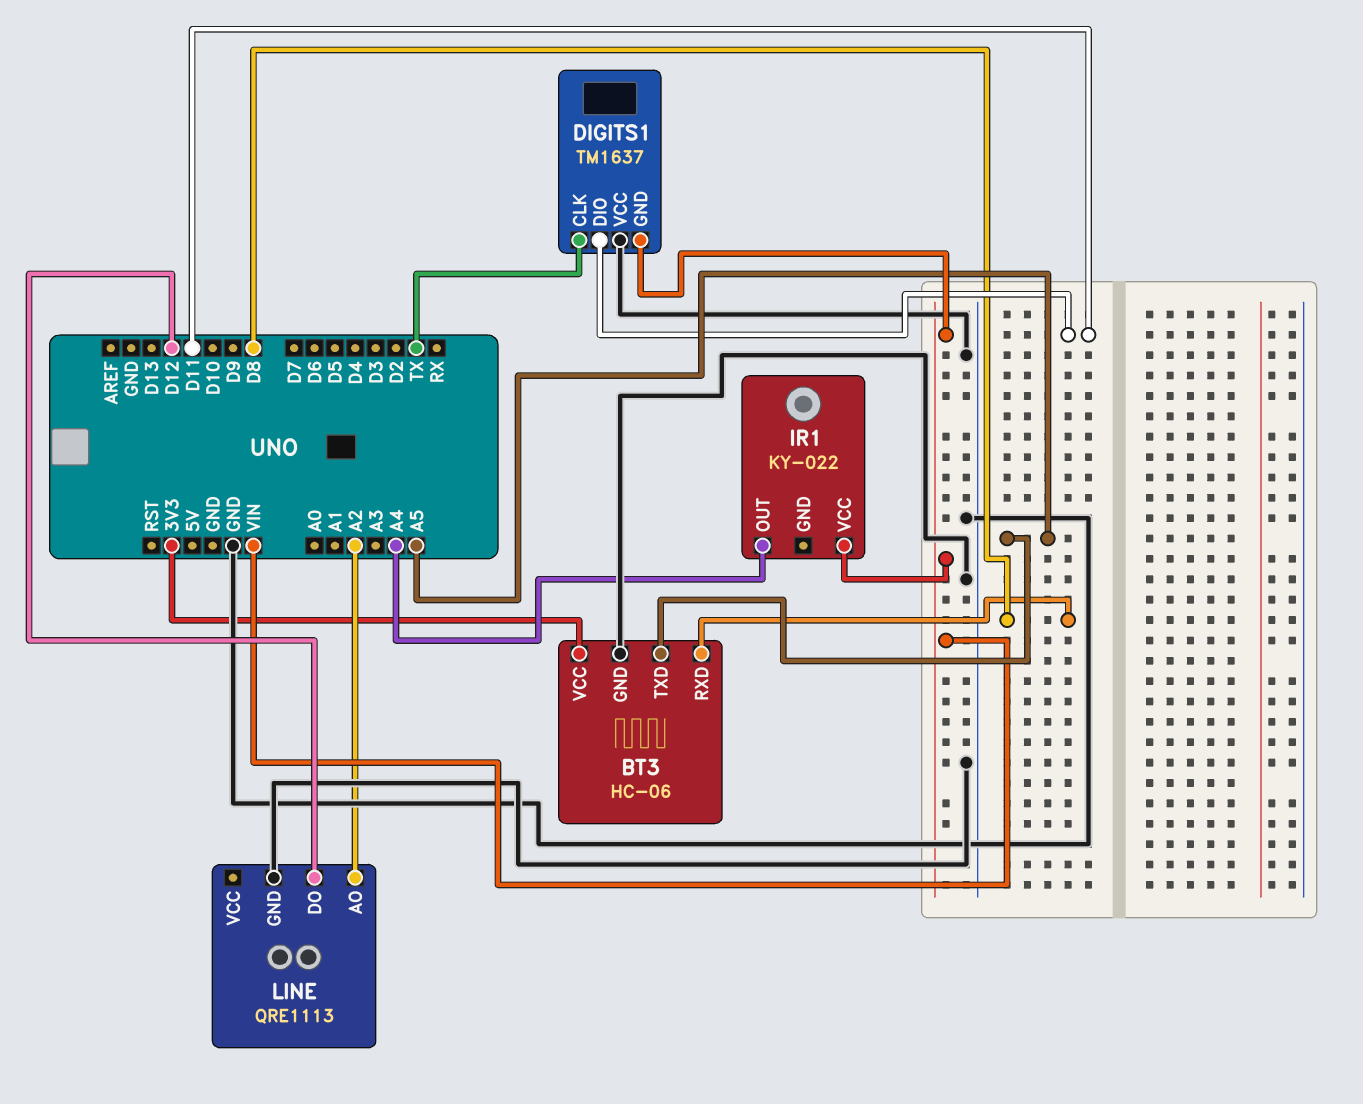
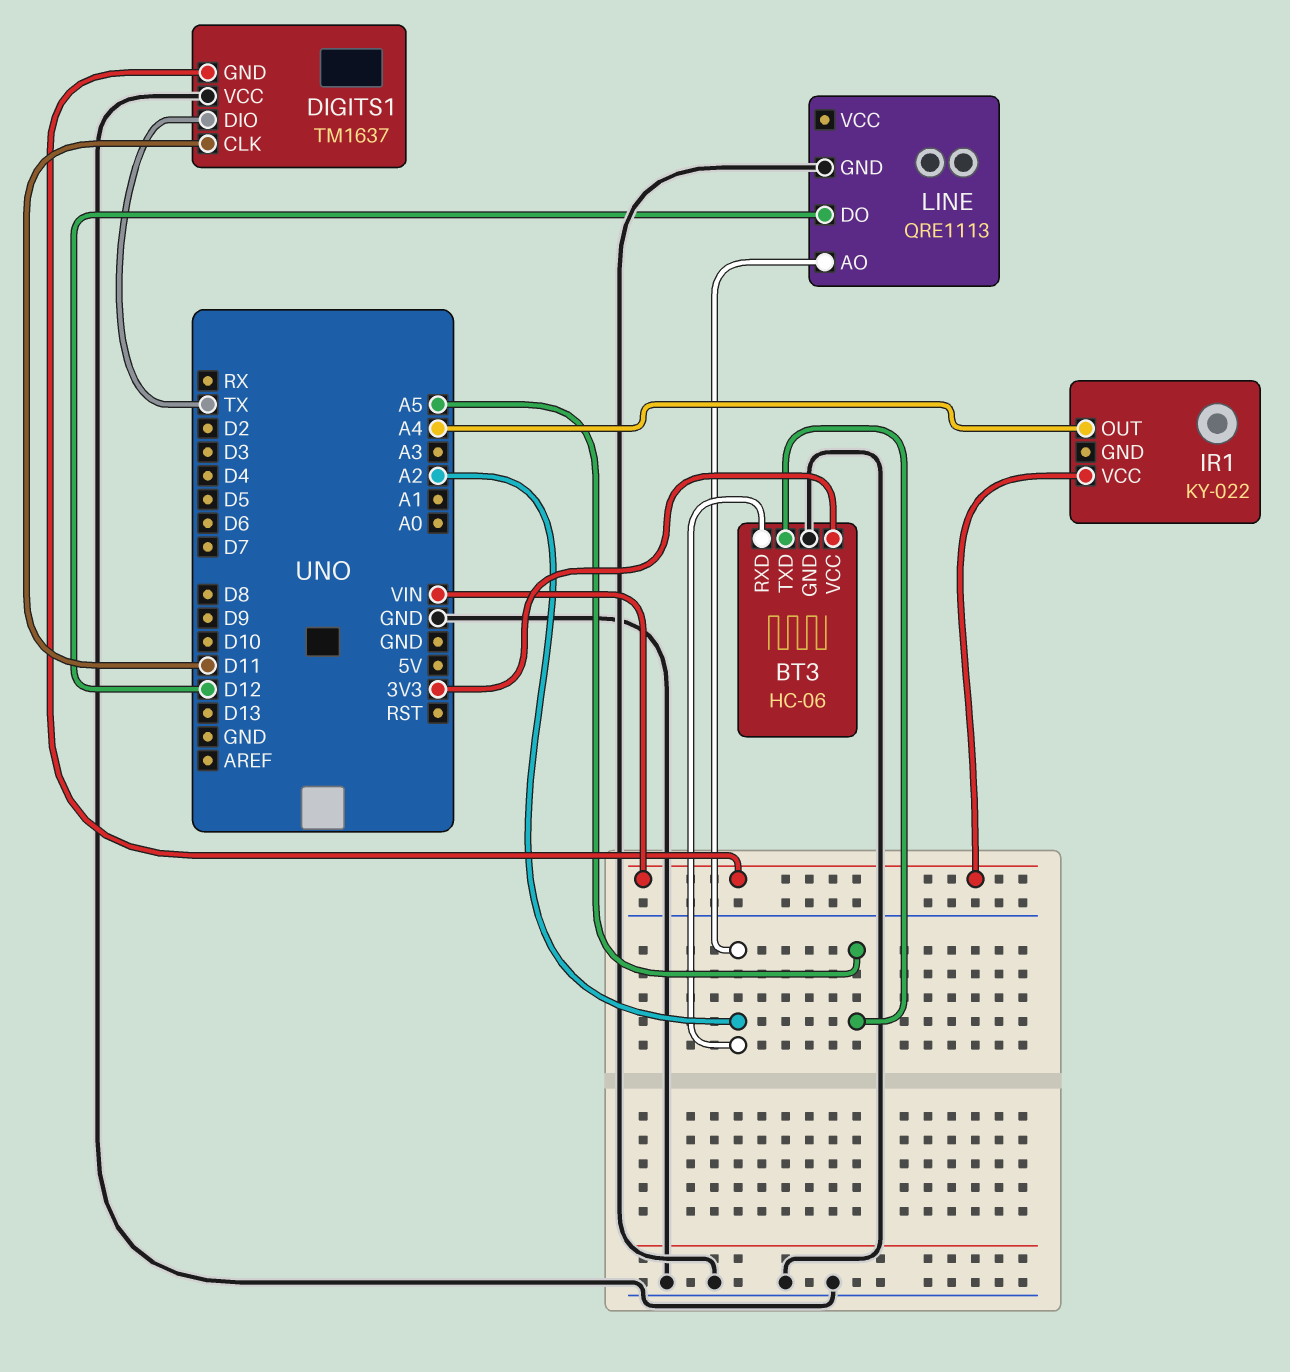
BT3 pin RXD: D8 -> A2
DIGITS1 pin CLK: TX -> D11
DIGITS1 pin DIO: D11 -> TX

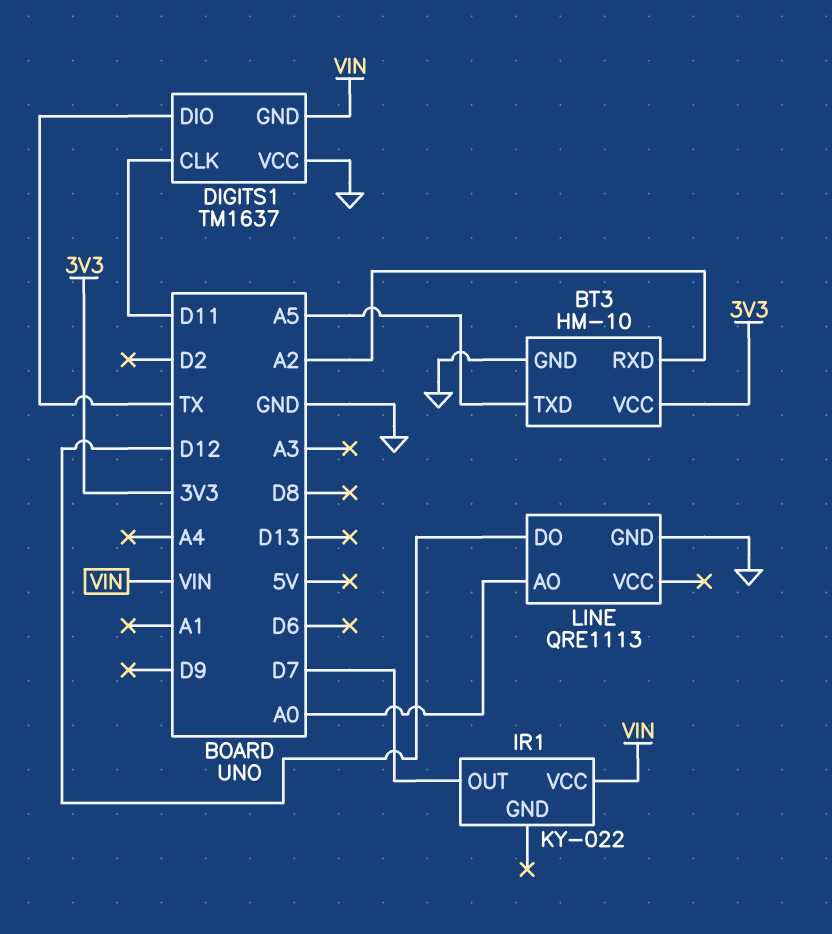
BT3: HC-06 -> HM-10
IR1 pin OUT: A4 -> D7
LINE pin AO: A2 -> A0

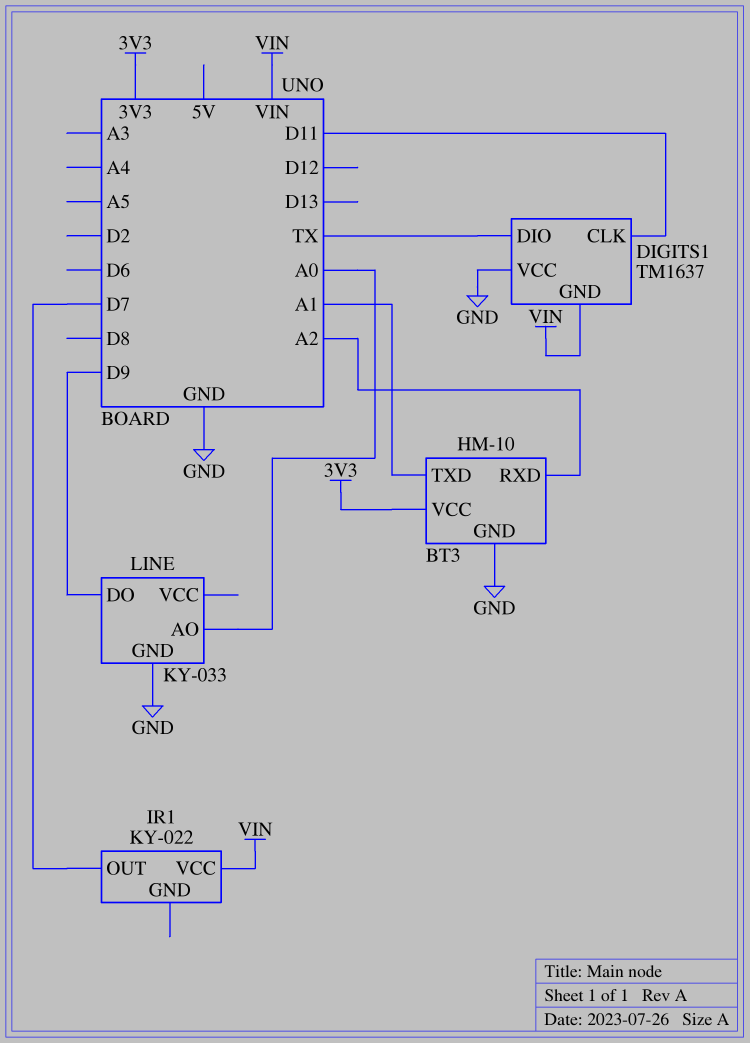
BT3 pin TXD: A5 -> A1
LINE: QRE1113 -> KY-033
LINE pin DO: D12 -> D9

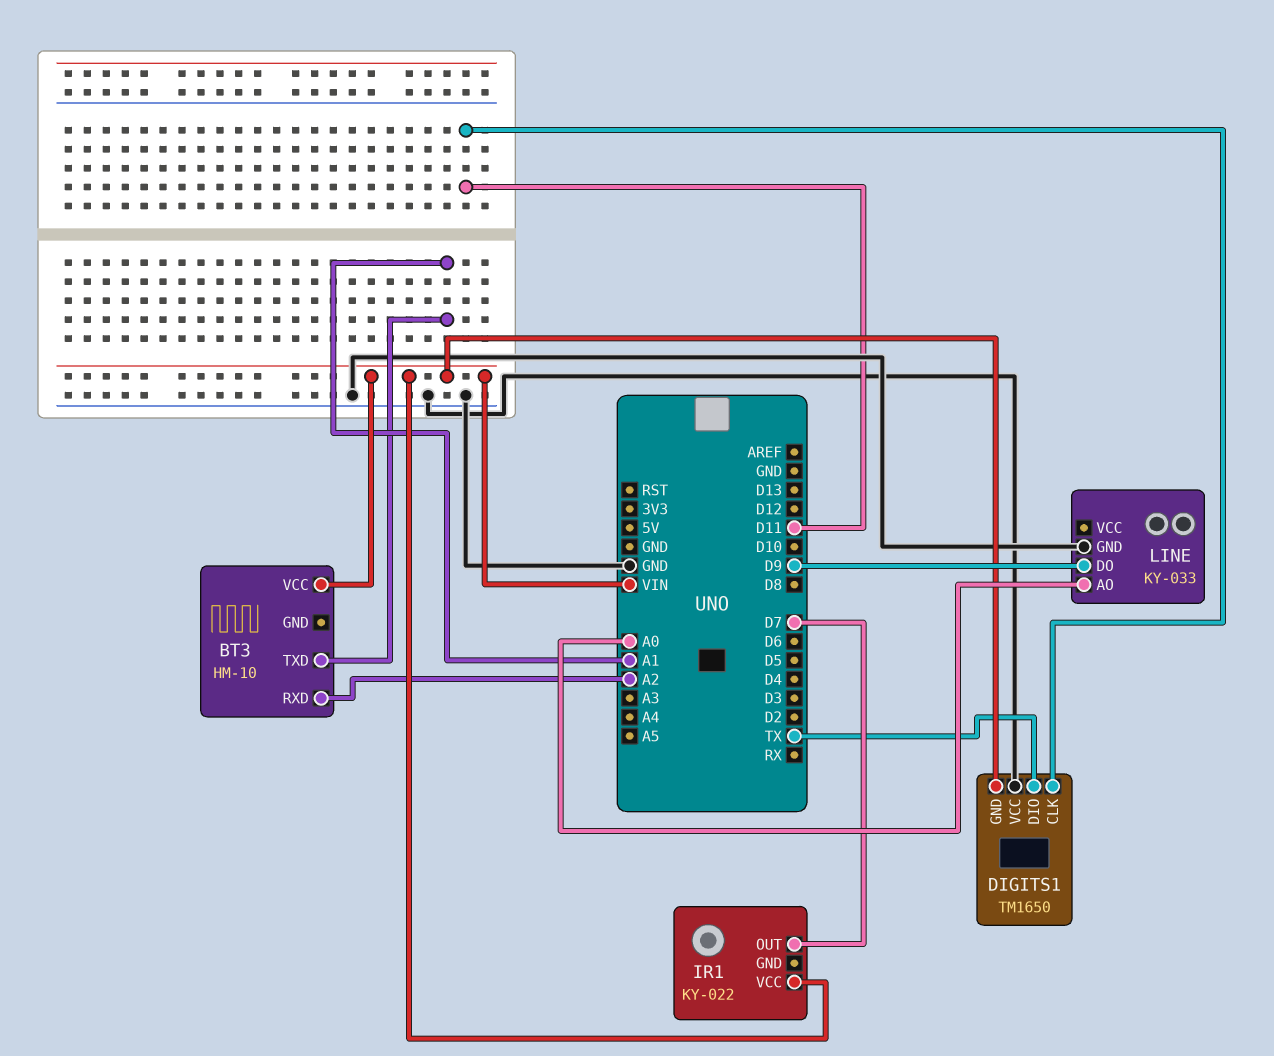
BT3 pin GND: GND -> none
BT3 pin VCC: 3V3 -> VIN
DIGITS1: TM1637 -> TM1650

